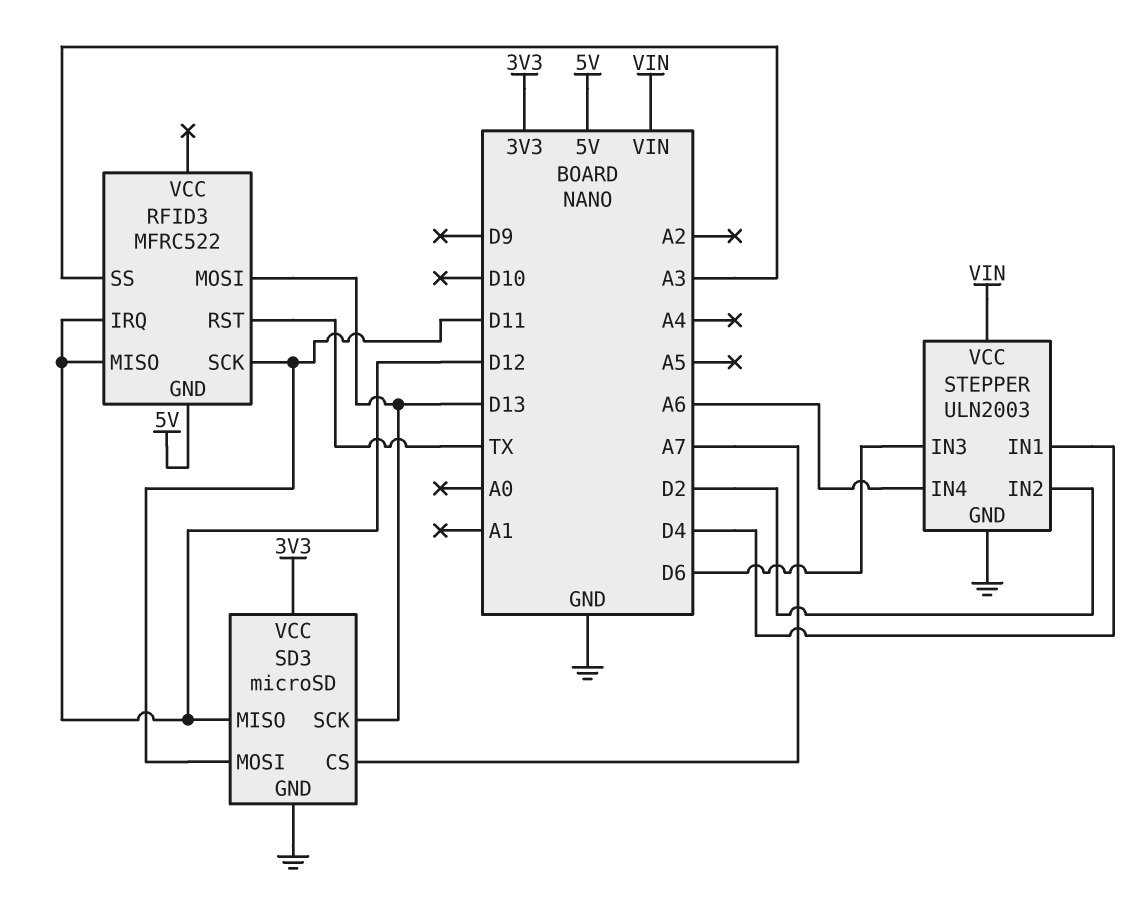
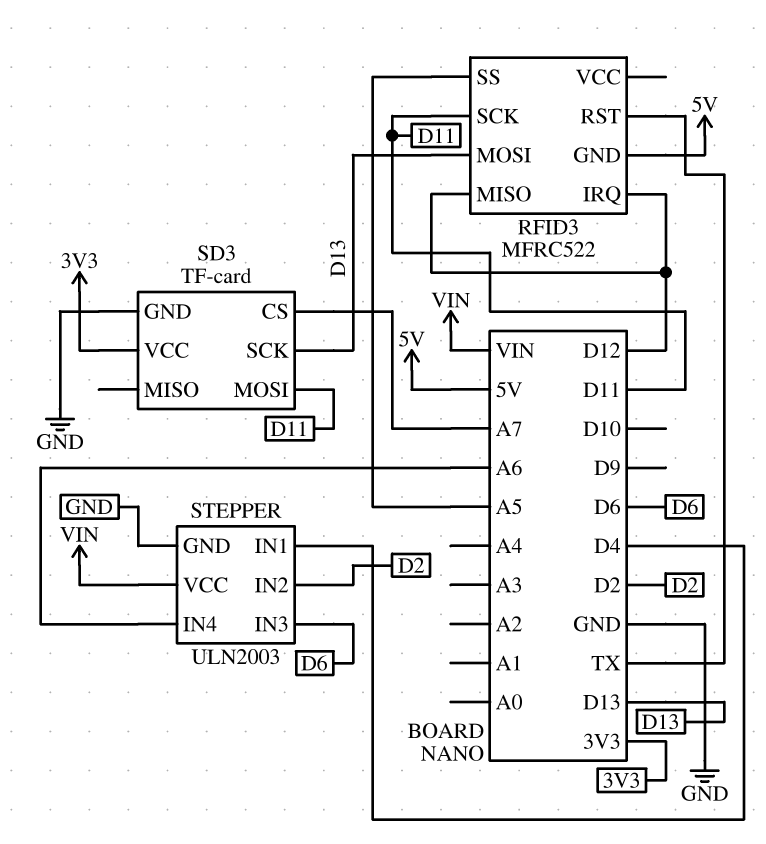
RFID3 pin SS: A3 -> A5
SD3: microSD -> TF-card
SD3 pin MISO: D12 -> none

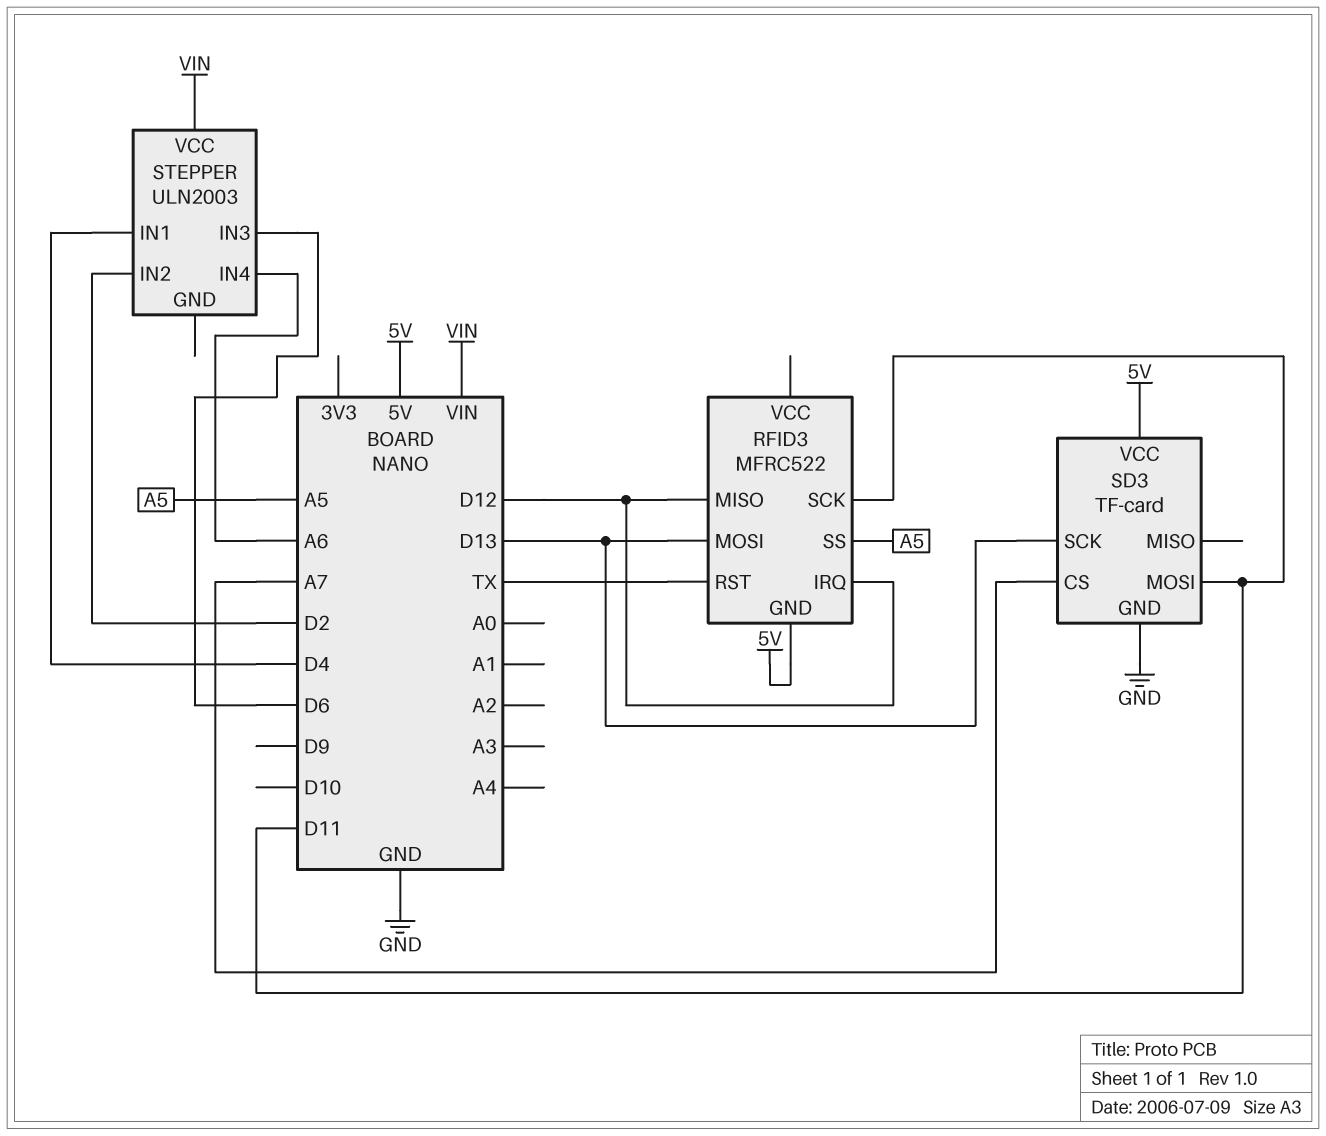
SD3 pin VCC: 3V3 -> 5V
STEPPER pin GND: GND -> none

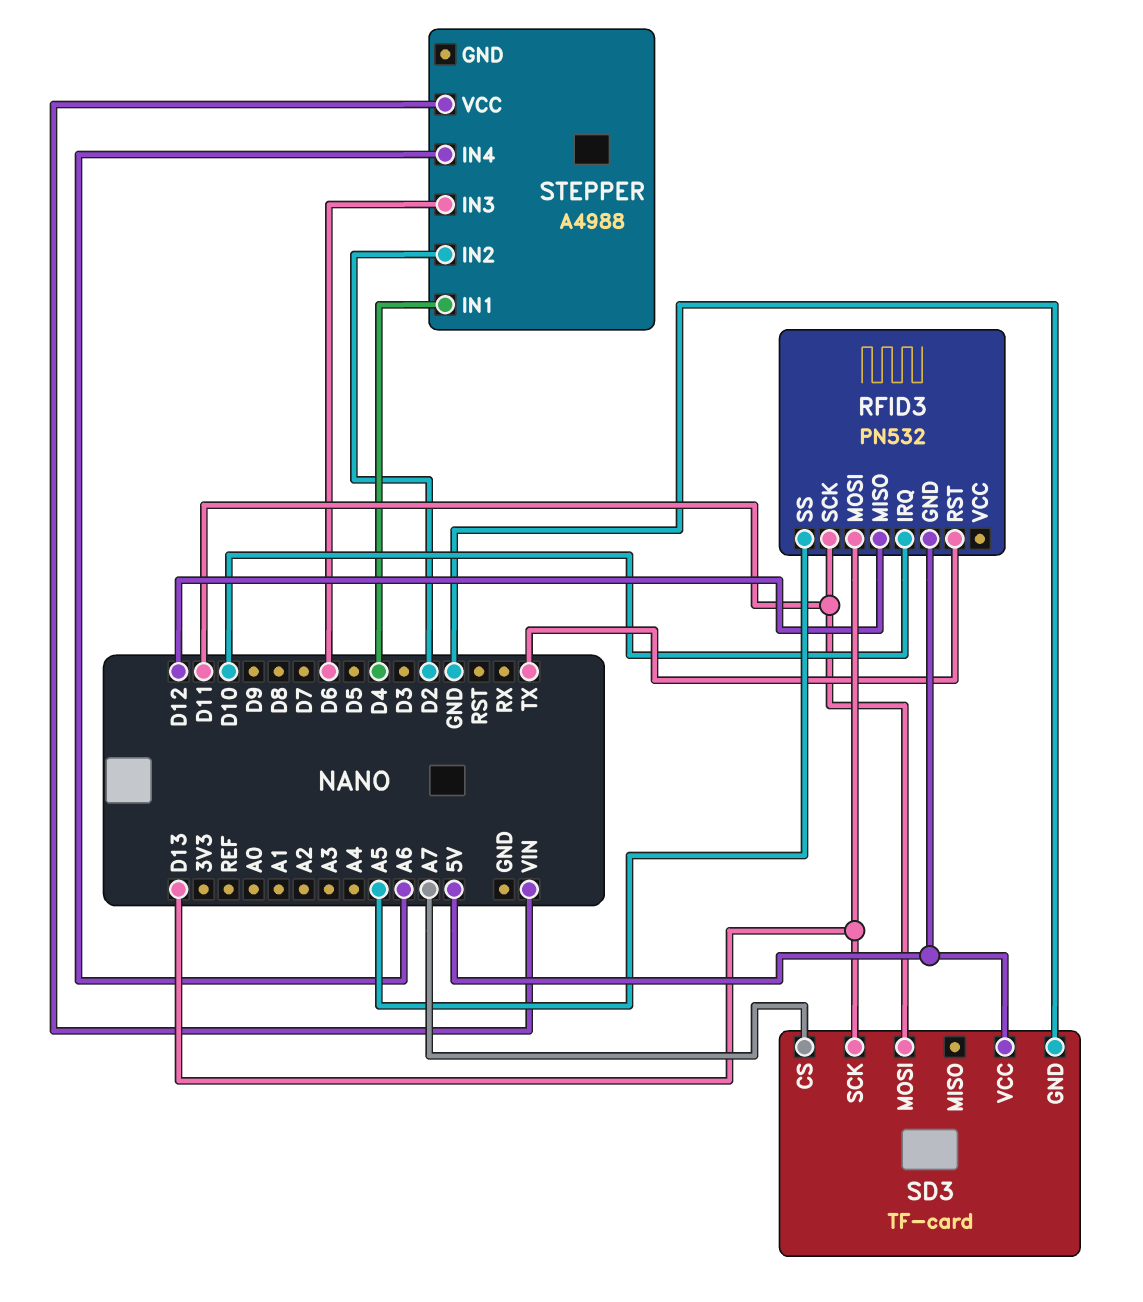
RFID3: MFRC522 -> PN532
RFID3 pin IRQ: D12 -> D10
STEPPER: ULN2003 -> A4988

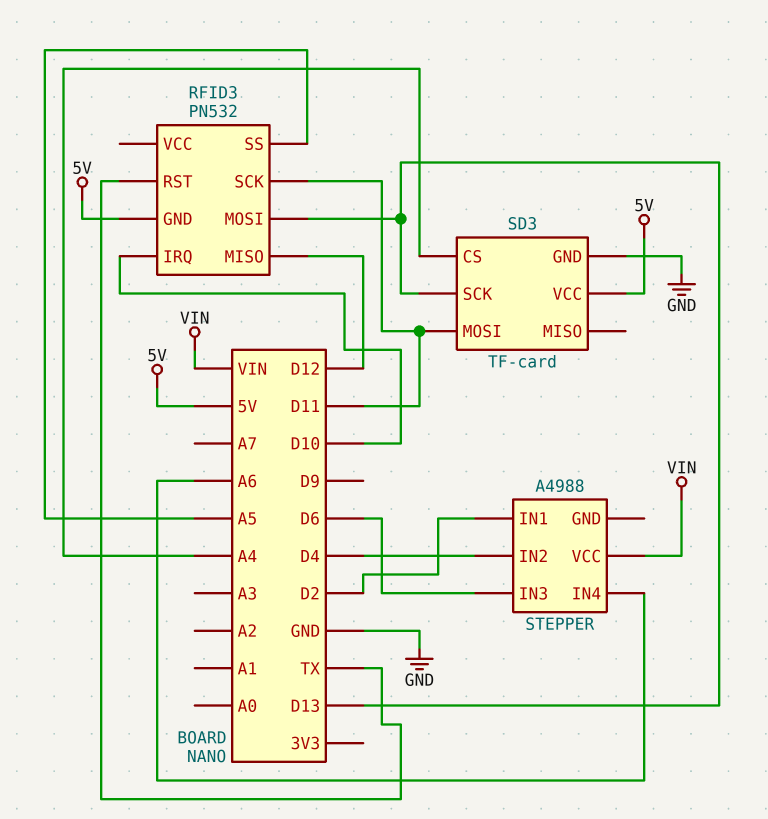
SD3 pin CS: A7 -> A4
STEPPER pin IN1: D4 -> D2
STEPPER pin IN2: D2 -> D4

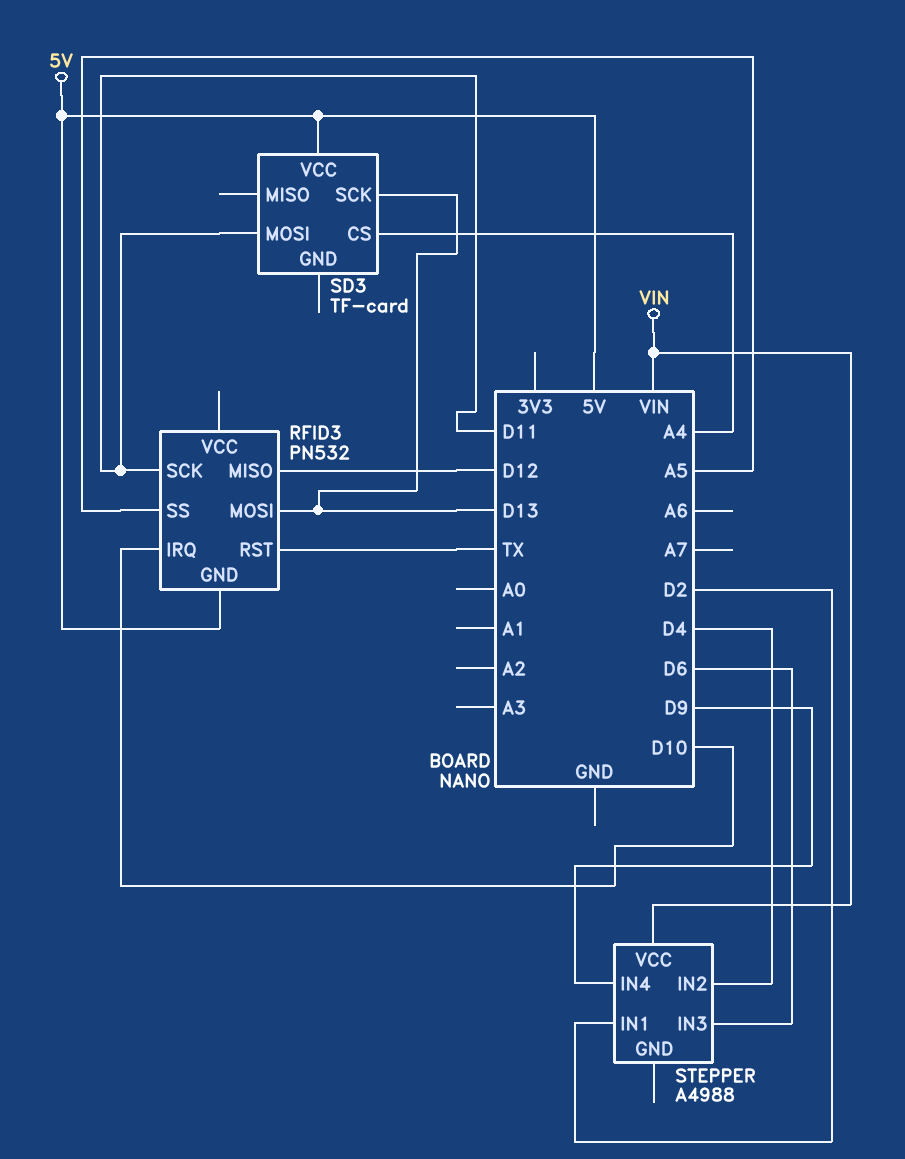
SD3 pin GND: GND -> none
STEPPER pin IN4: A6 -> D9

